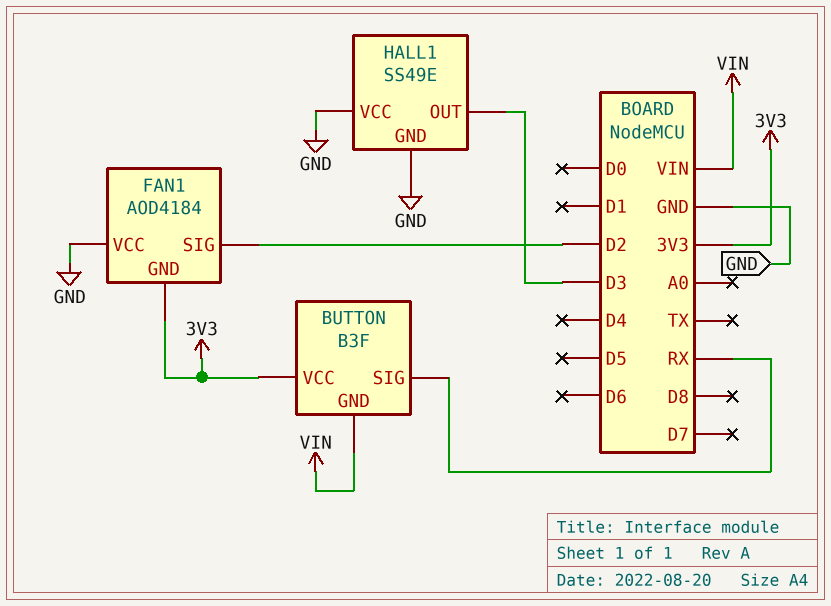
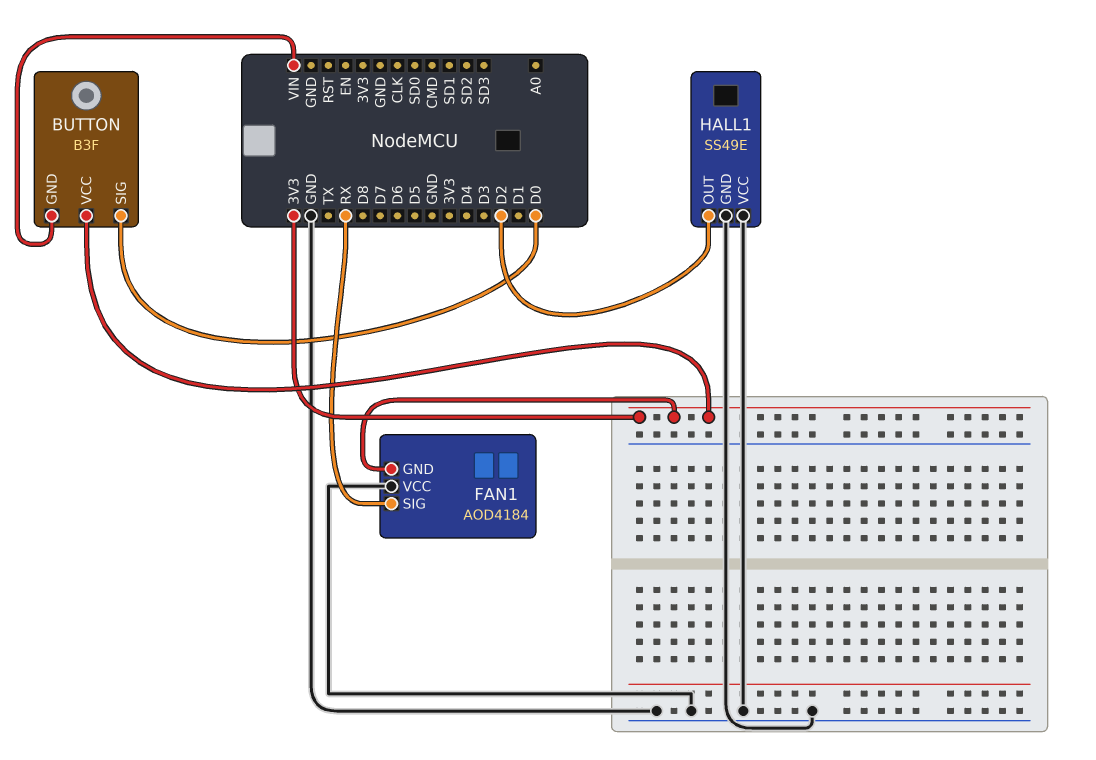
BUTTON pin SIG: RX -> D0
FAN1 pin SIG: D2 -> RX
HALL1 pin OUT: D3 -> D2

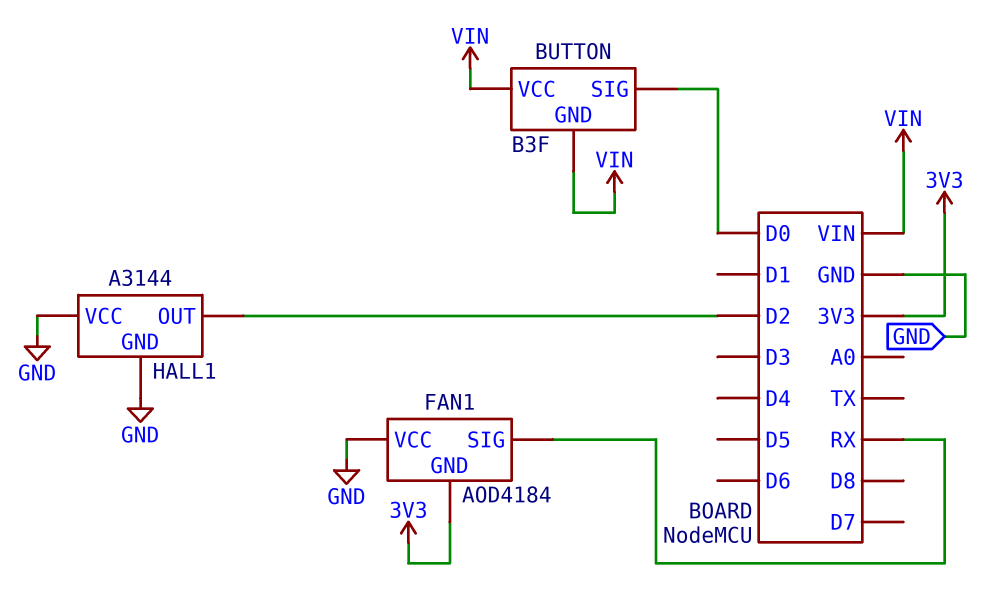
BUTTON pin VCC: 3V3 -> VIN
HALL1: SS49E -> A3144

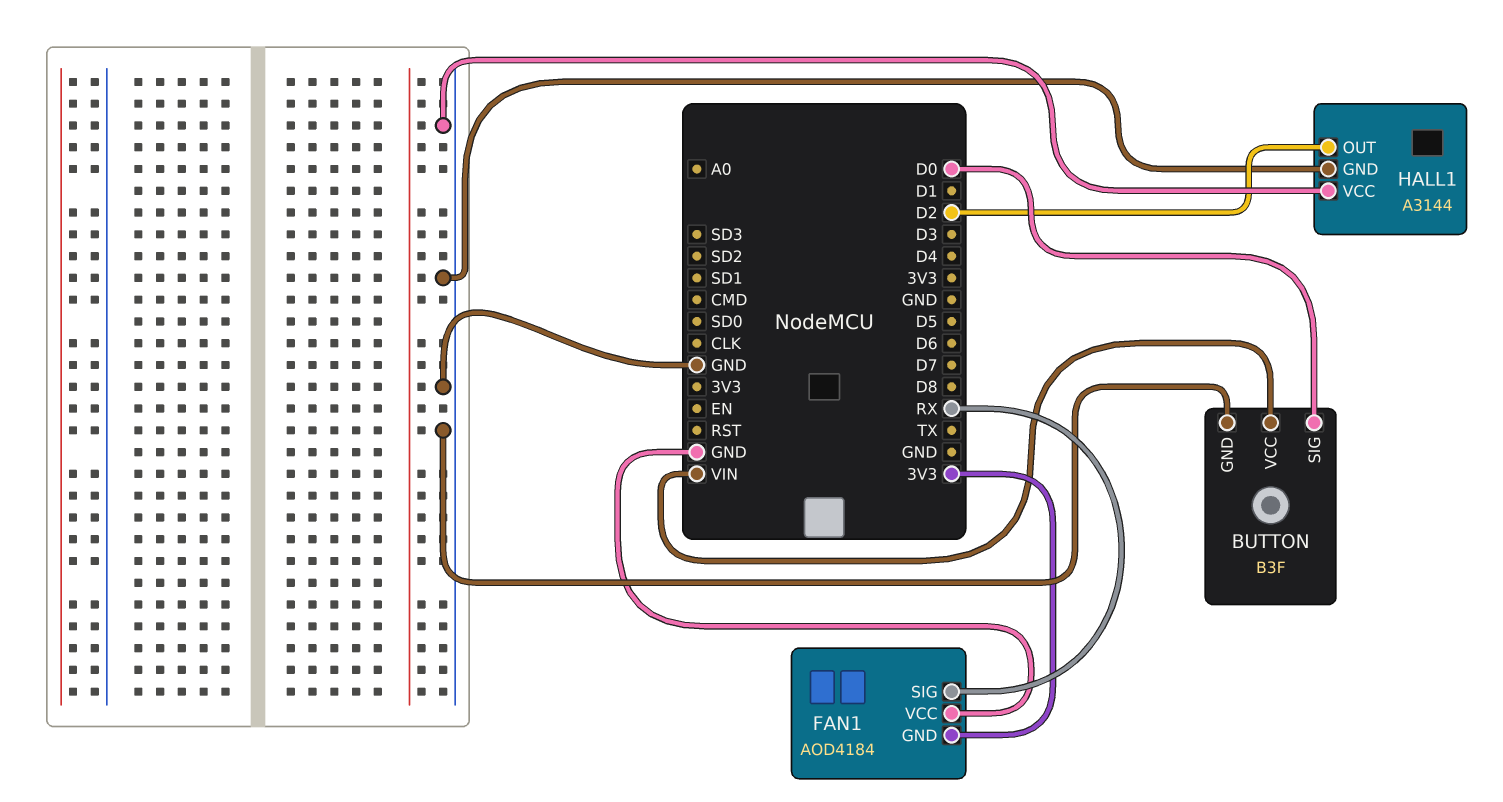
BUTTON pin GND: VIN -> GND

